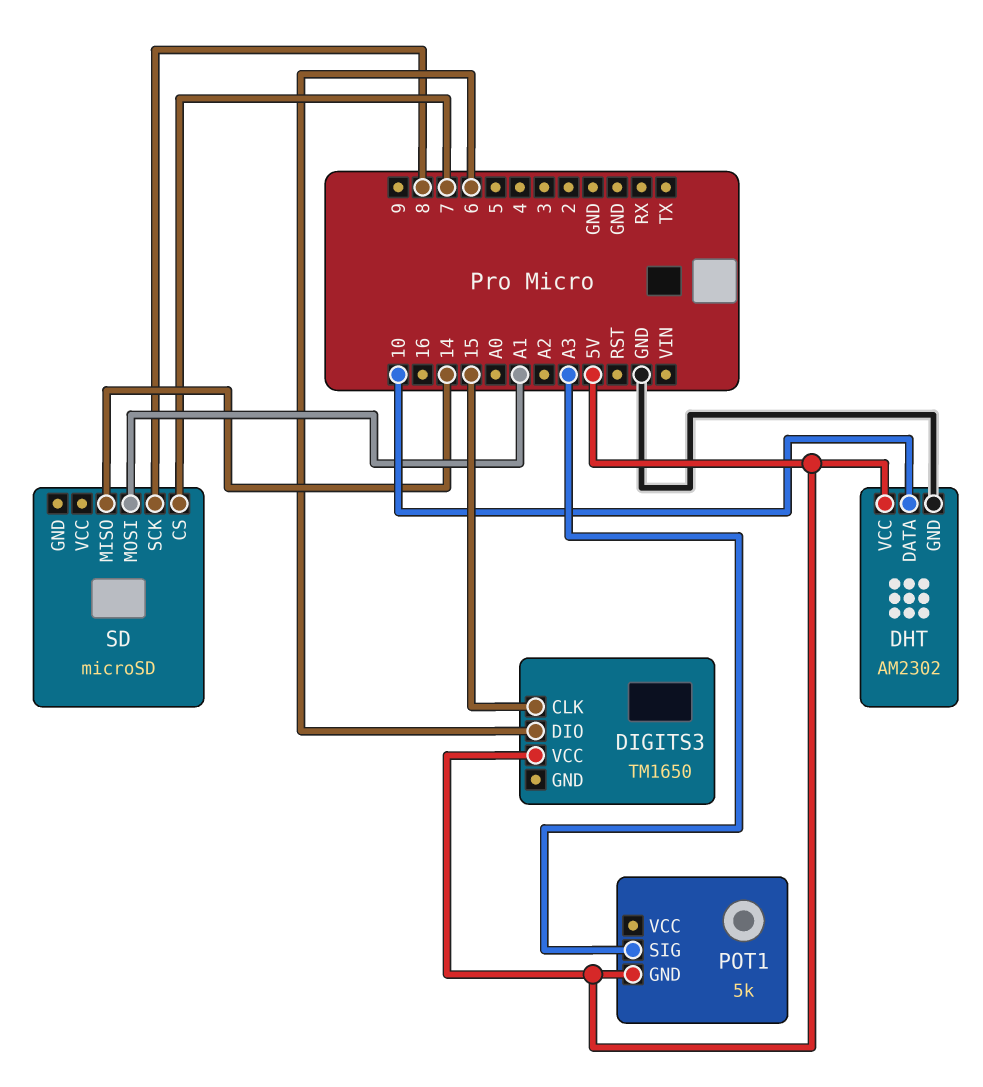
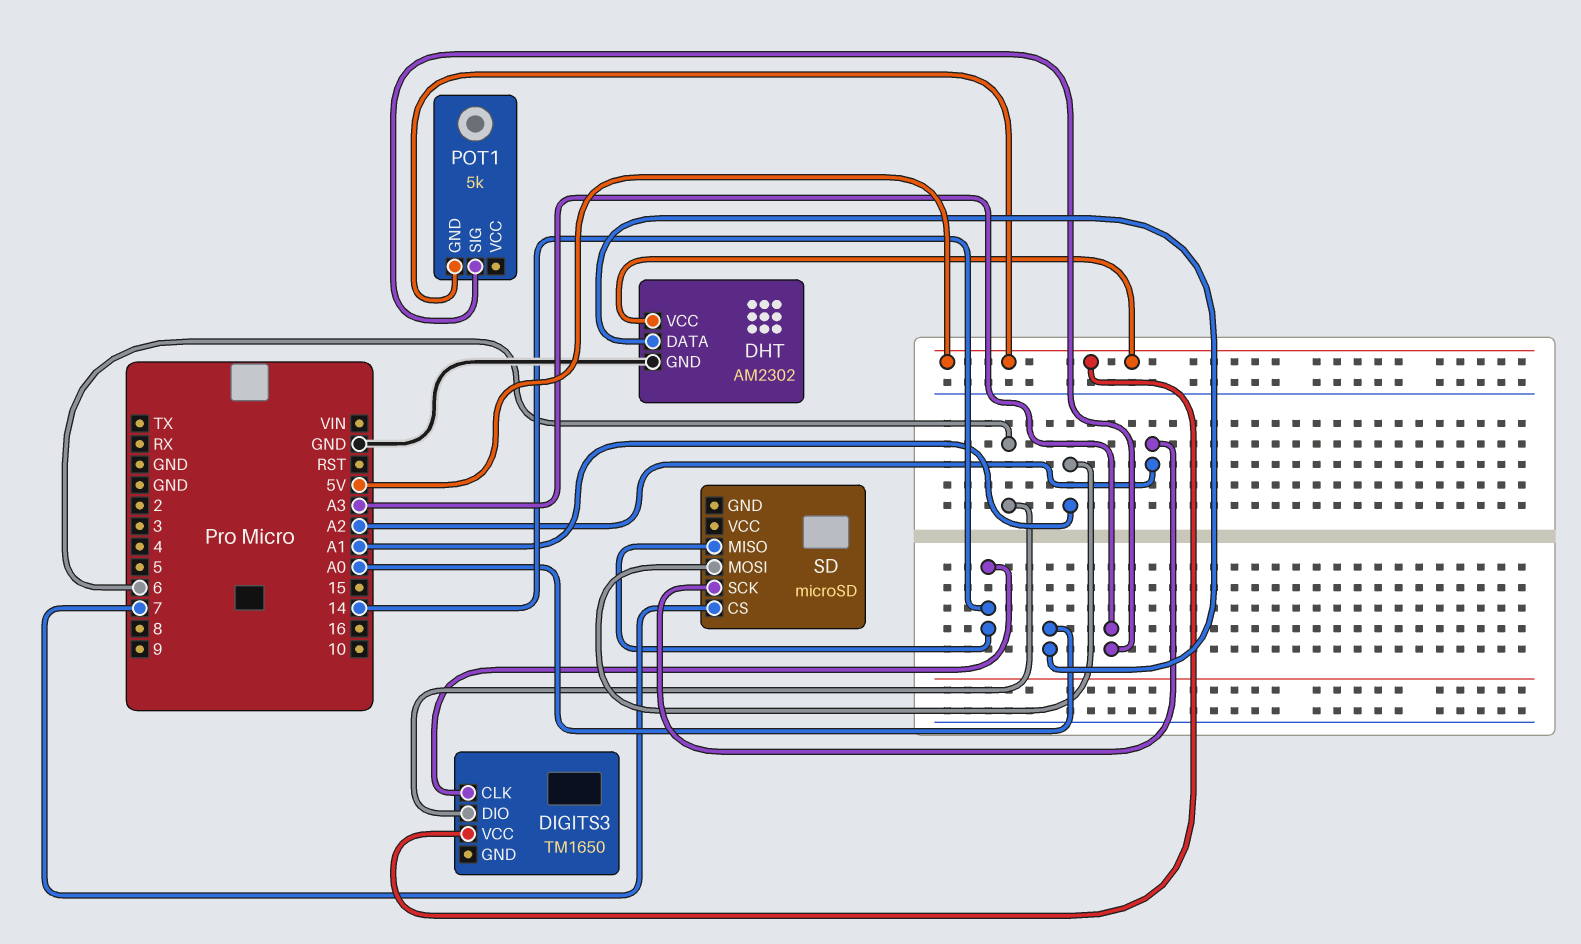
DHT pin DATA: 10 -> A0
DIGITS3 pin CLK: 15 -> 14
SD pin SCK: 8 -> A2

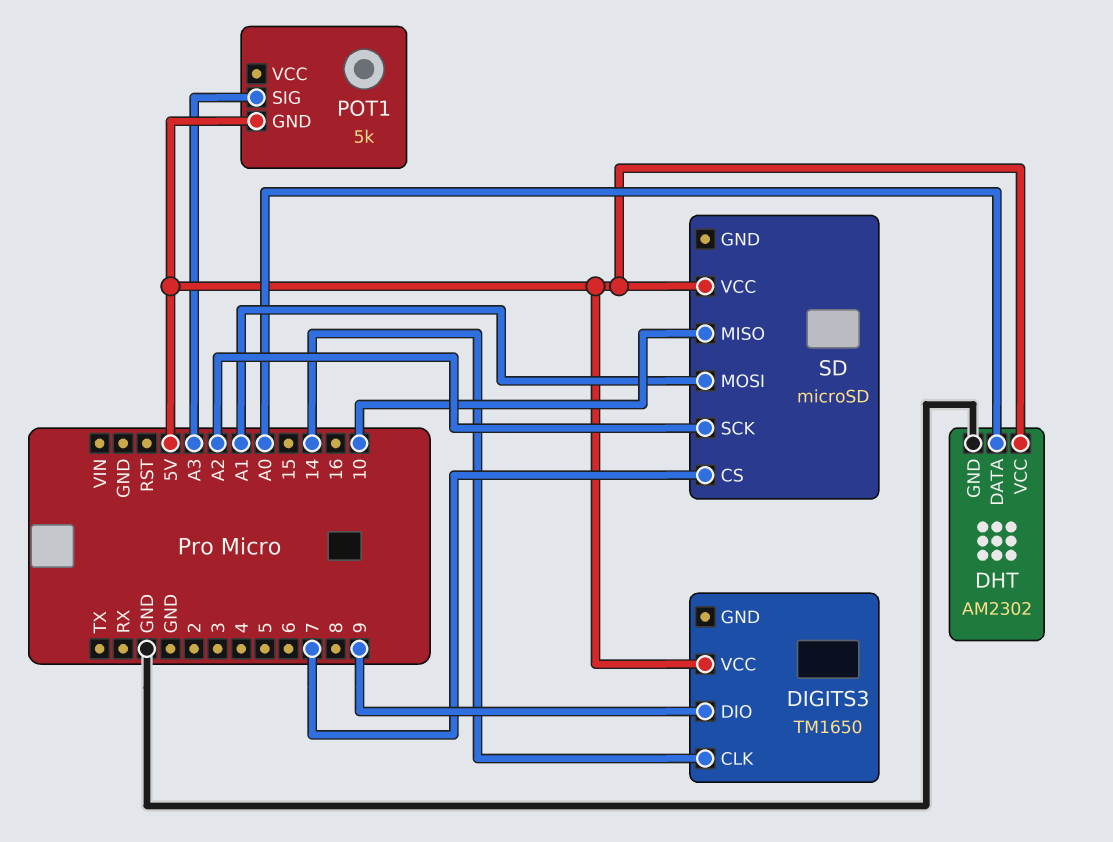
DIGITS3 pin DIO: 6 -> 9
SD pin MISO: 14 -> 10
SD pin VCC: none -> 5V

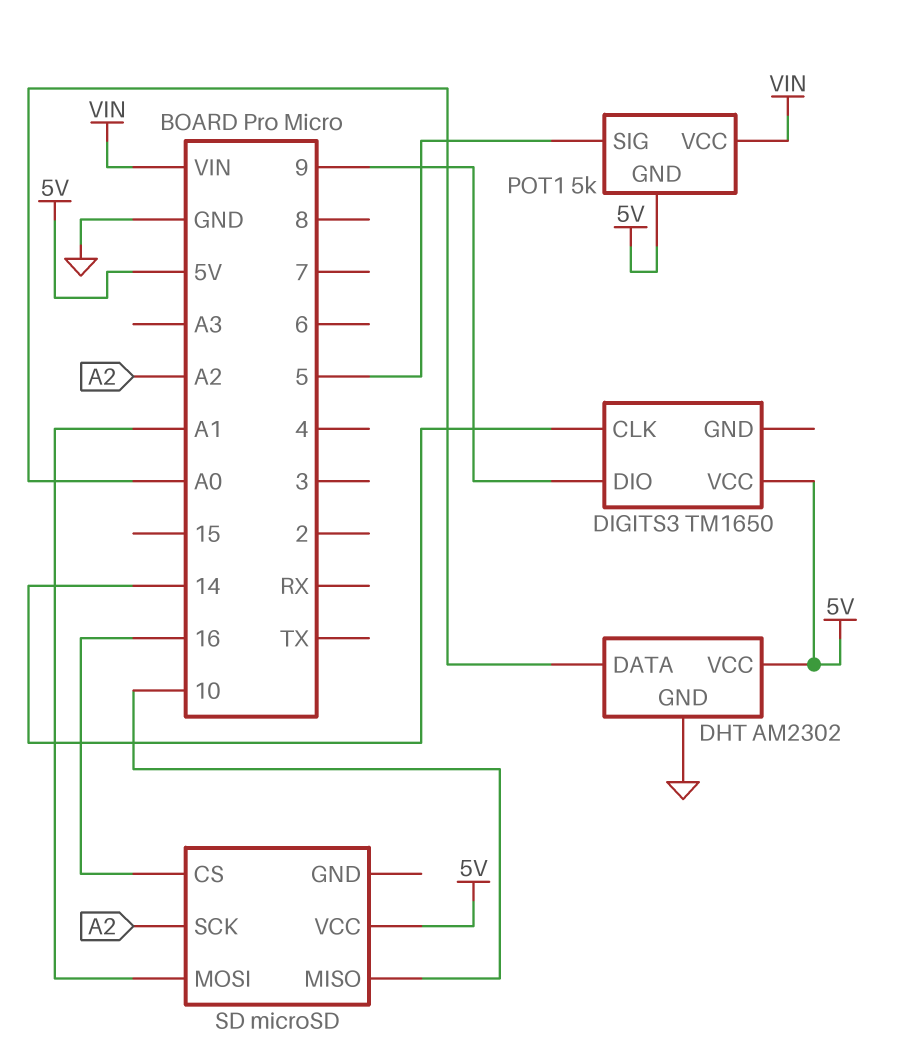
POT1 pin SIG: A3 -> 5
POT1 pin VCC: none -> VIN
SD pin CS: 7 -> 16

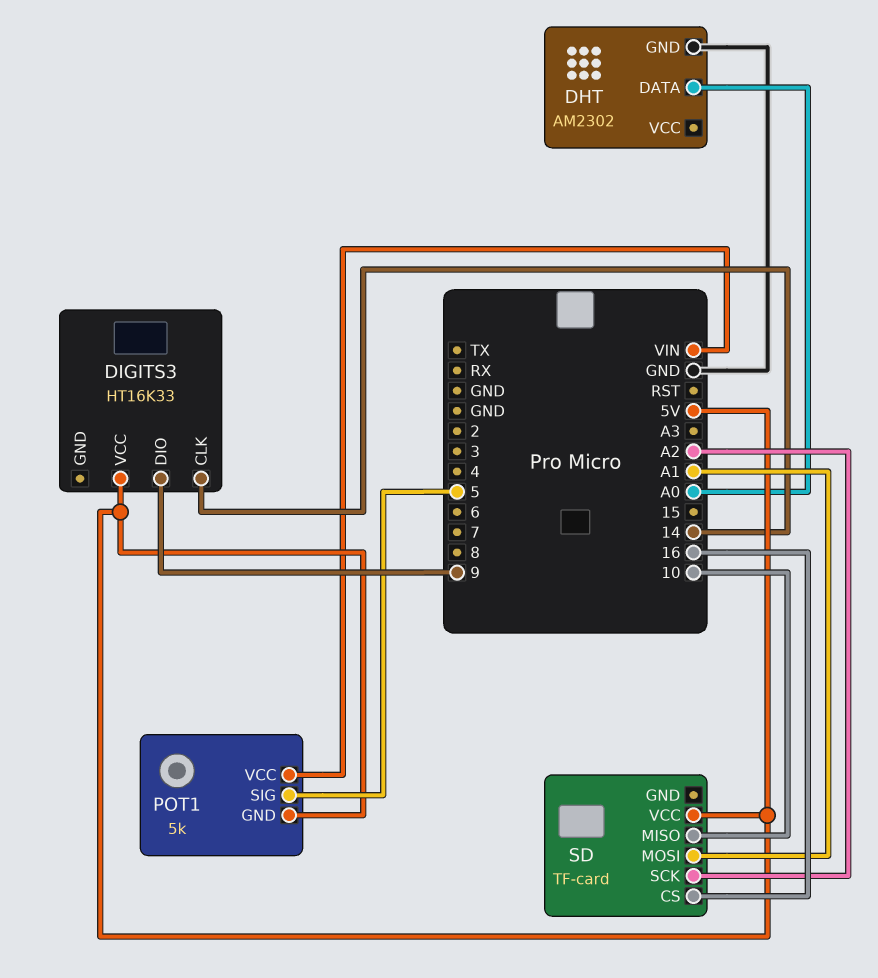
DHT pin VCC: 5V -> none
DIGITS3: TM1650 -> HT16K33
SD: microSD -> TF-card

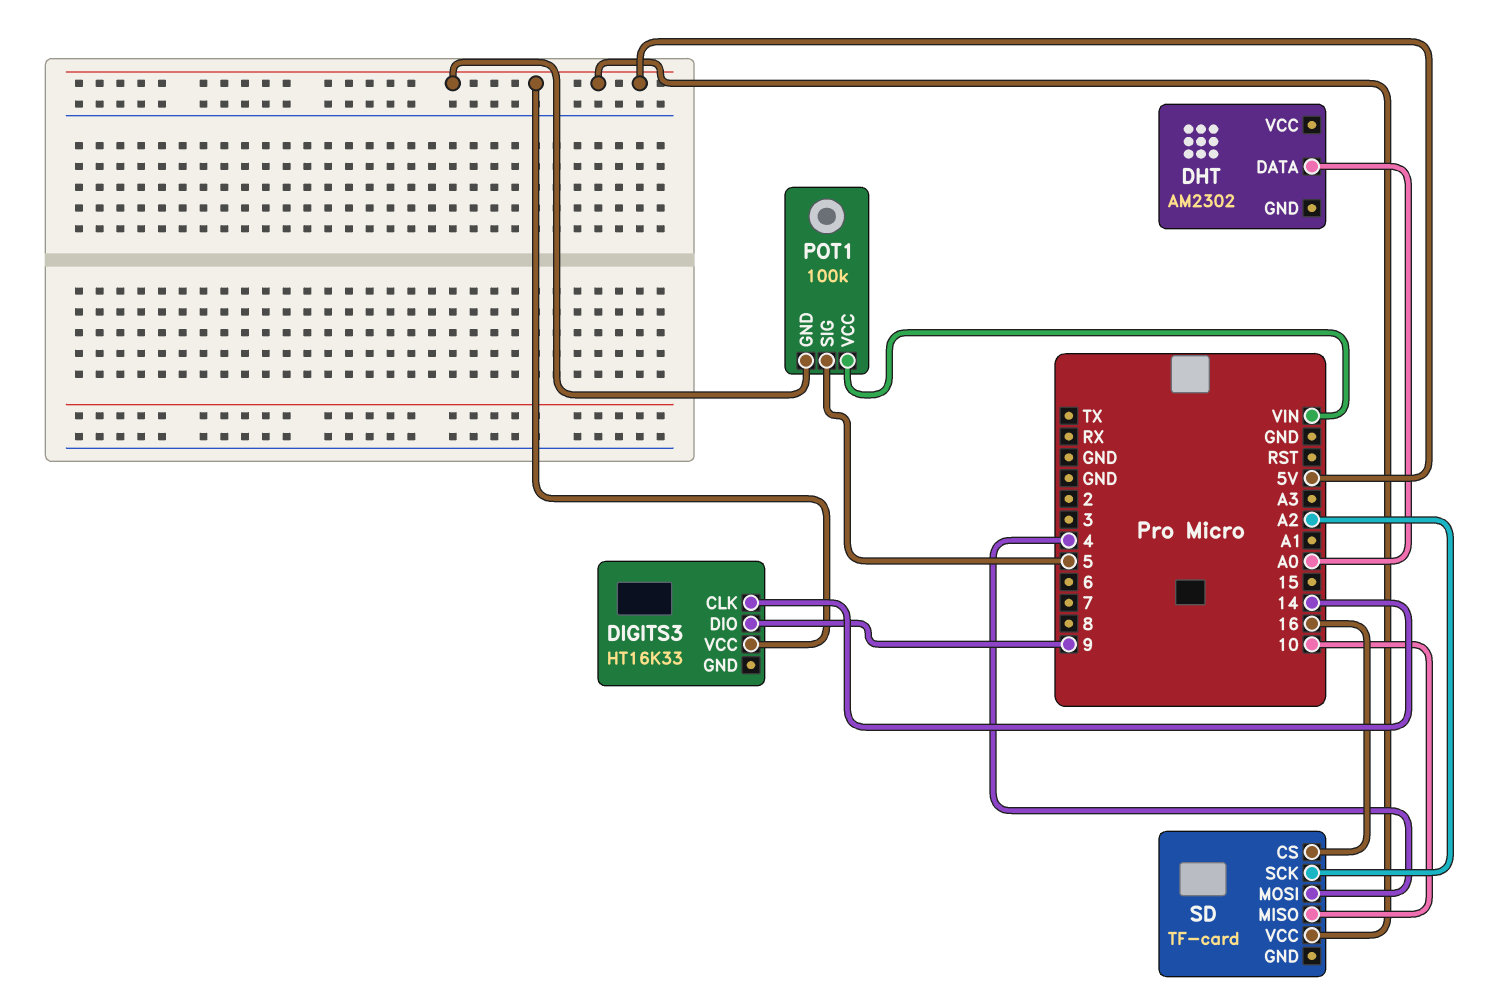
DHT pin GND: GND -> none
POT1: 5k -> 100k
SD pin MOSI: A1 -> 4

